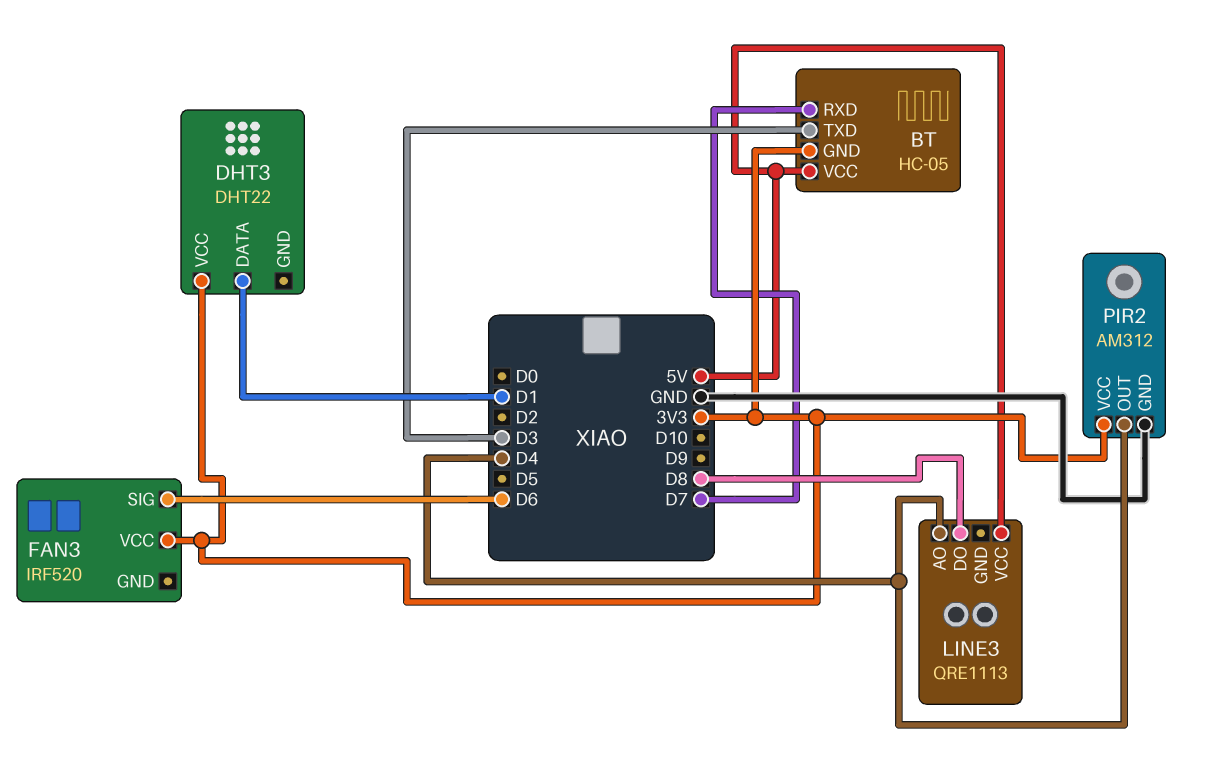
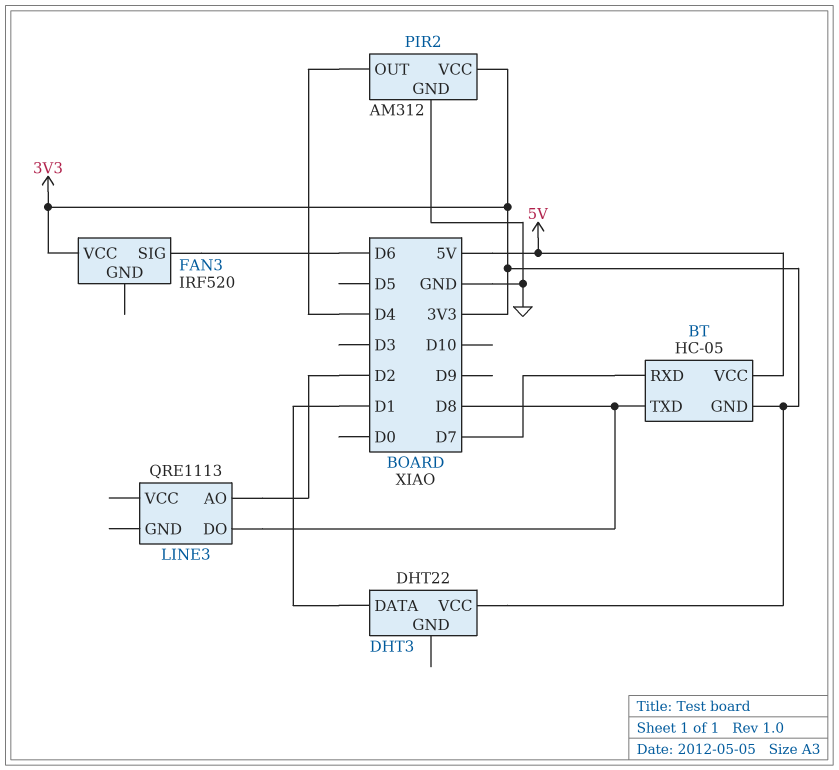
BT pin TXD: D3 -> D8
LINE3 pin AO: D4 -> D2
LINE3 pin VCC: 5V -> none

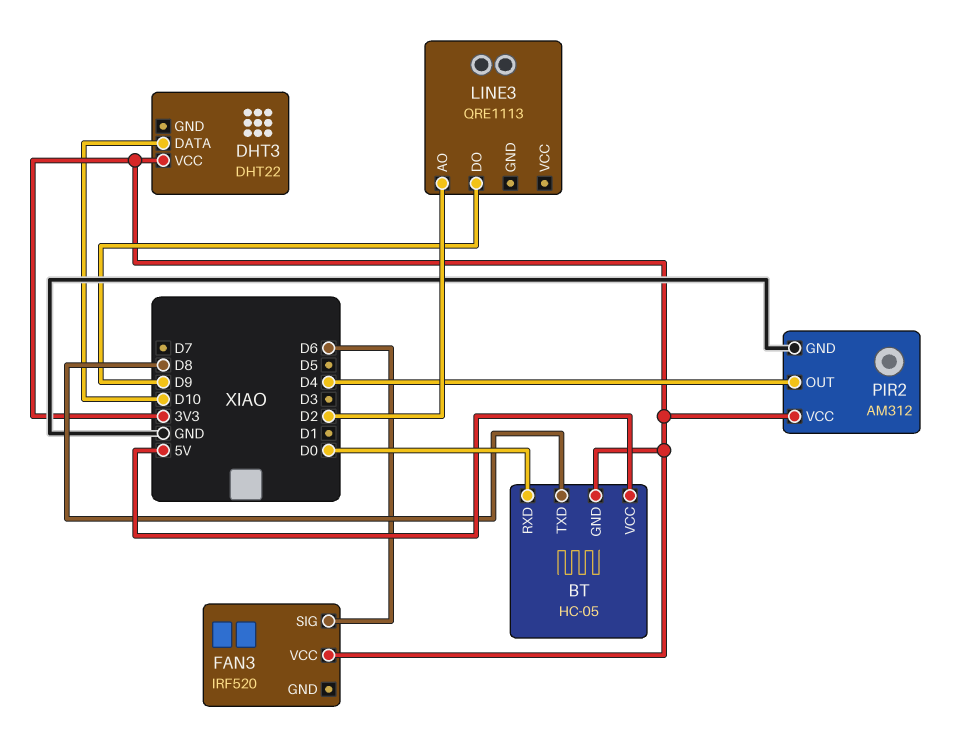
BT pin RXD: D7 -> D0
DHT3 pin DATA: D1 -> D10
LINE3 pin DO: D8 -> D9

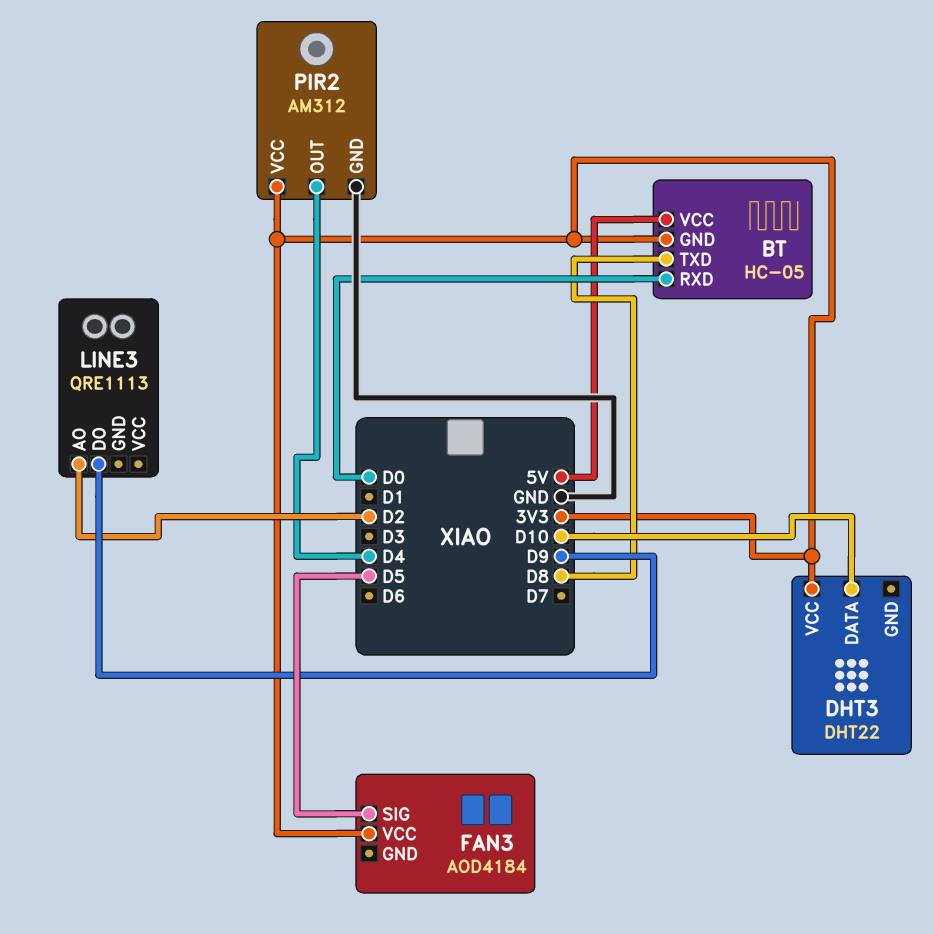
FAN3: IRF520 -> AOD4184
FAN3 pin SIG: D6 -> D5

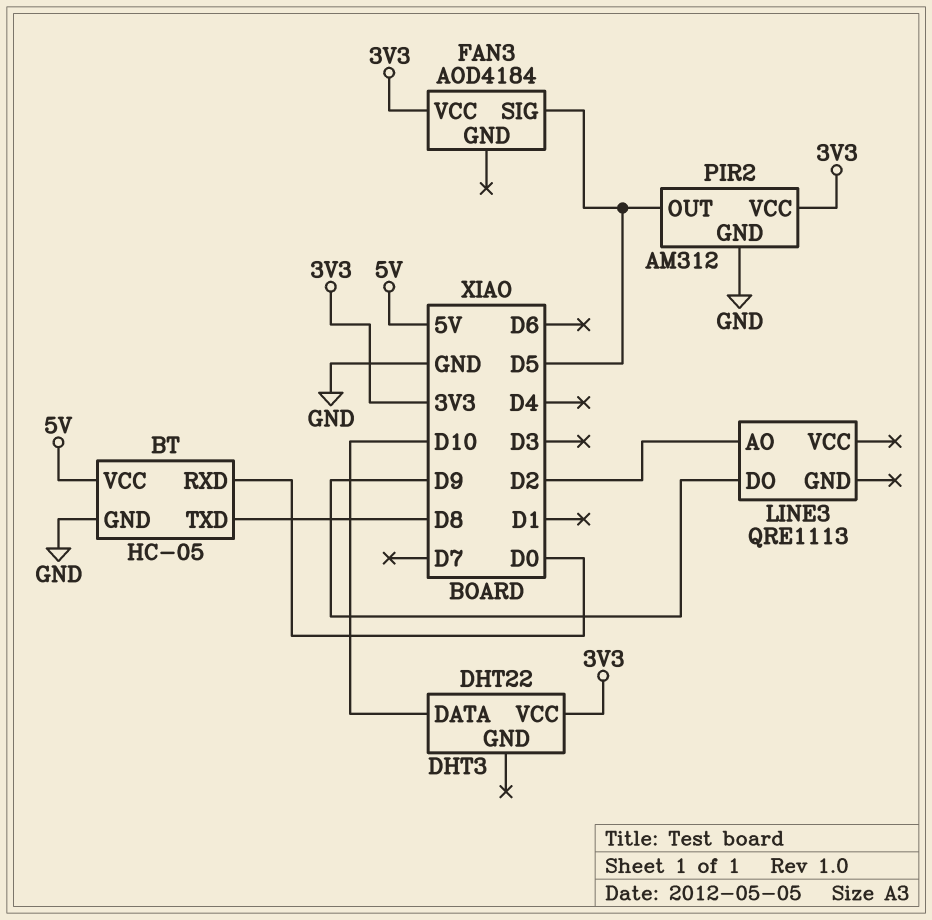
BT pin GND: 3V3 -> GND
PIR2 pin OUT: D4 -> D5

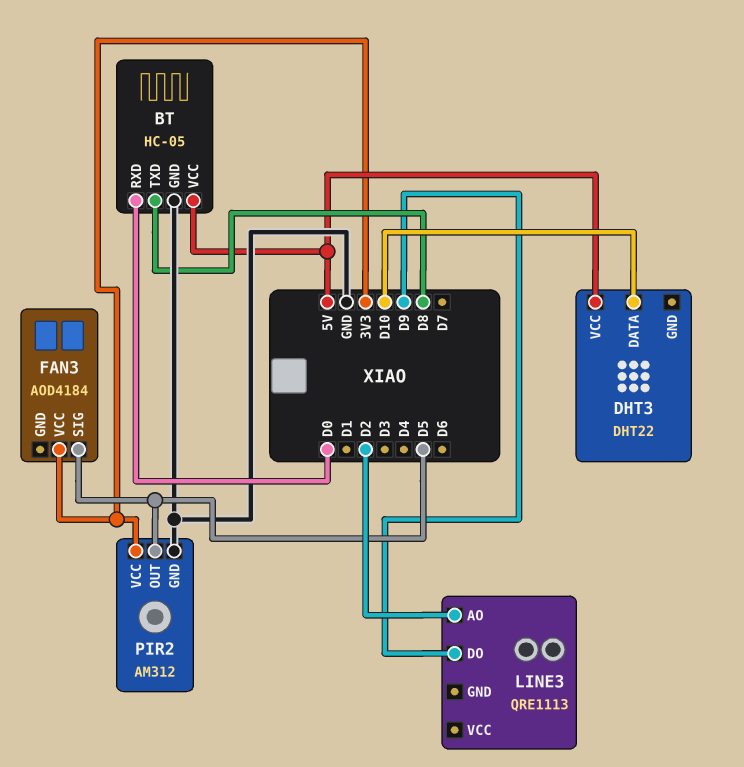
DHT3 pin VCC: 3V3 -> 5V

